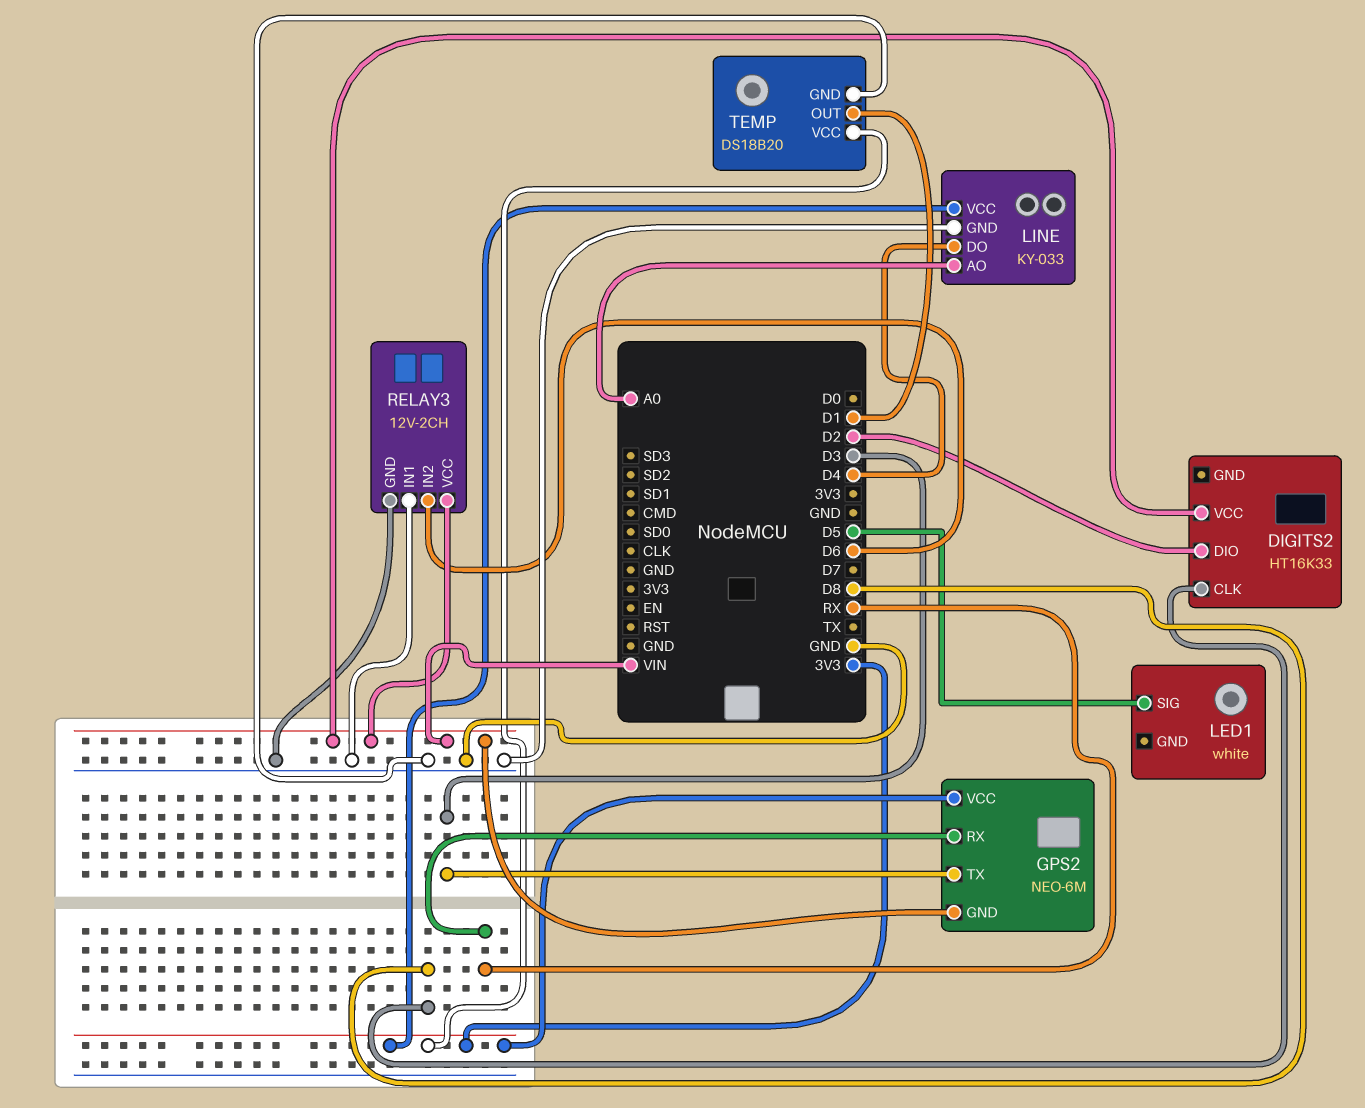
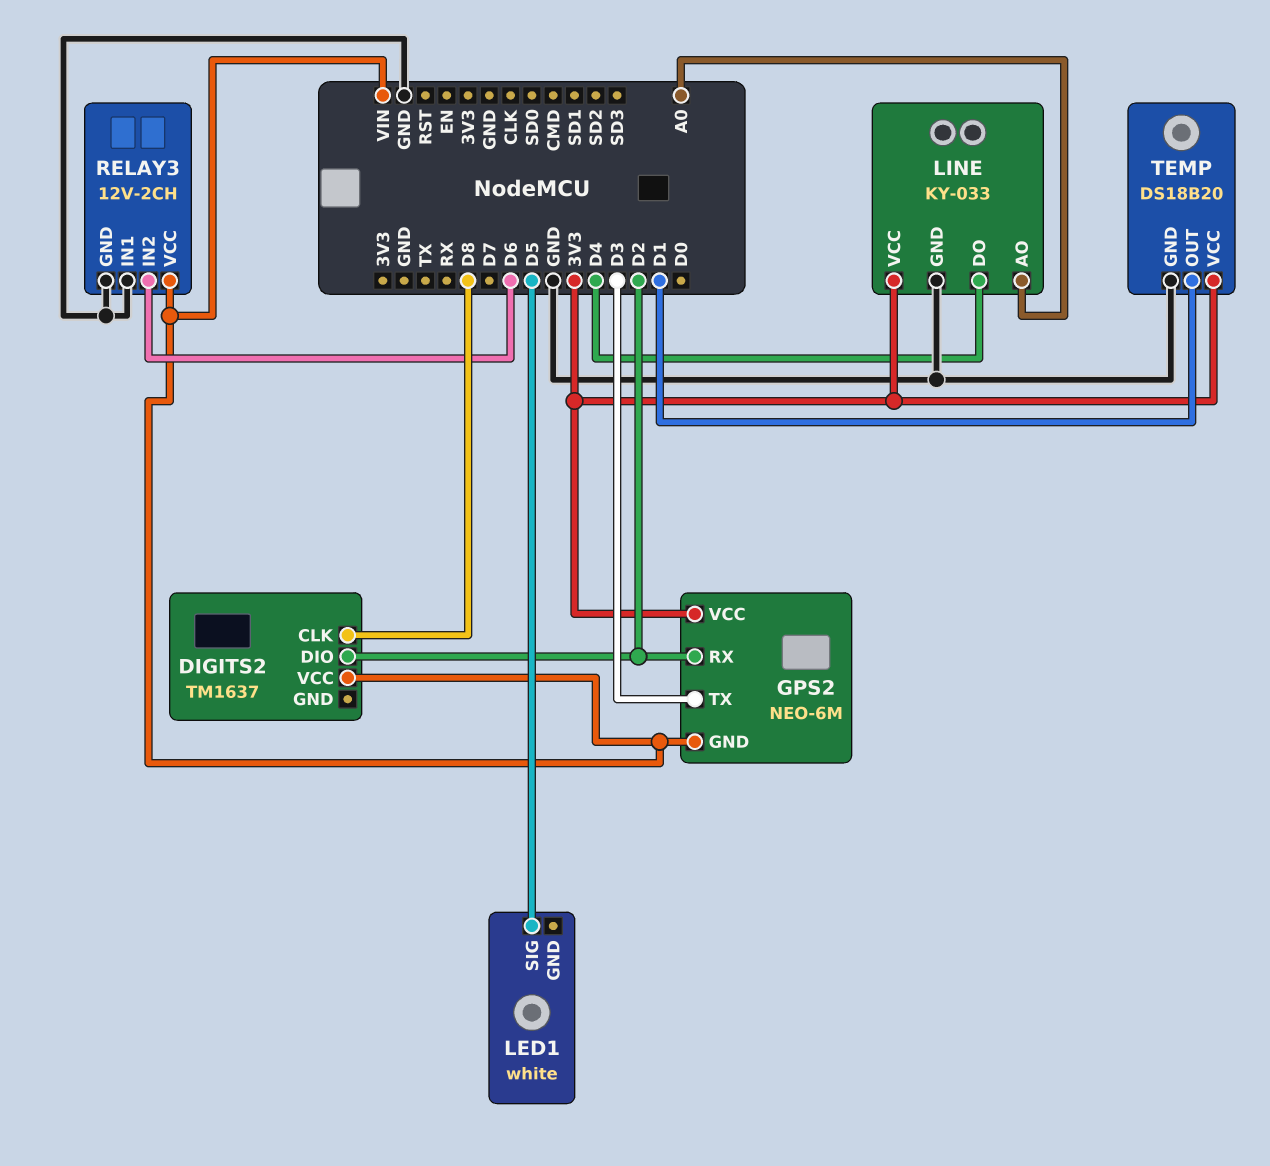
DIGITS2: HT16K33 -> TM1637
GPS2 pin RX: RX -> D2

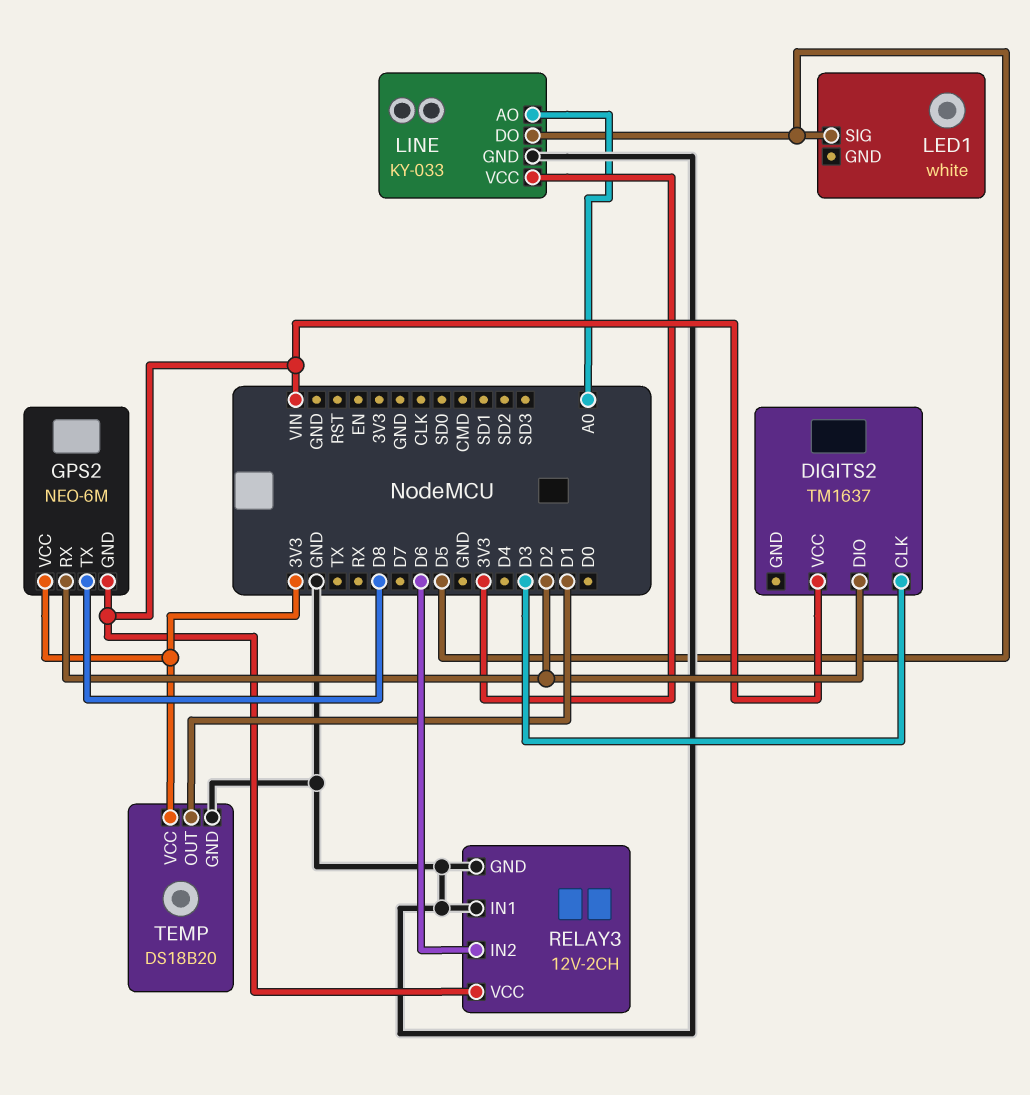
DIGITS2 pin CLK: D8 -> D3
GPS2 pin TX: D3 -> D8
LINE pin DO: D4 -> D5

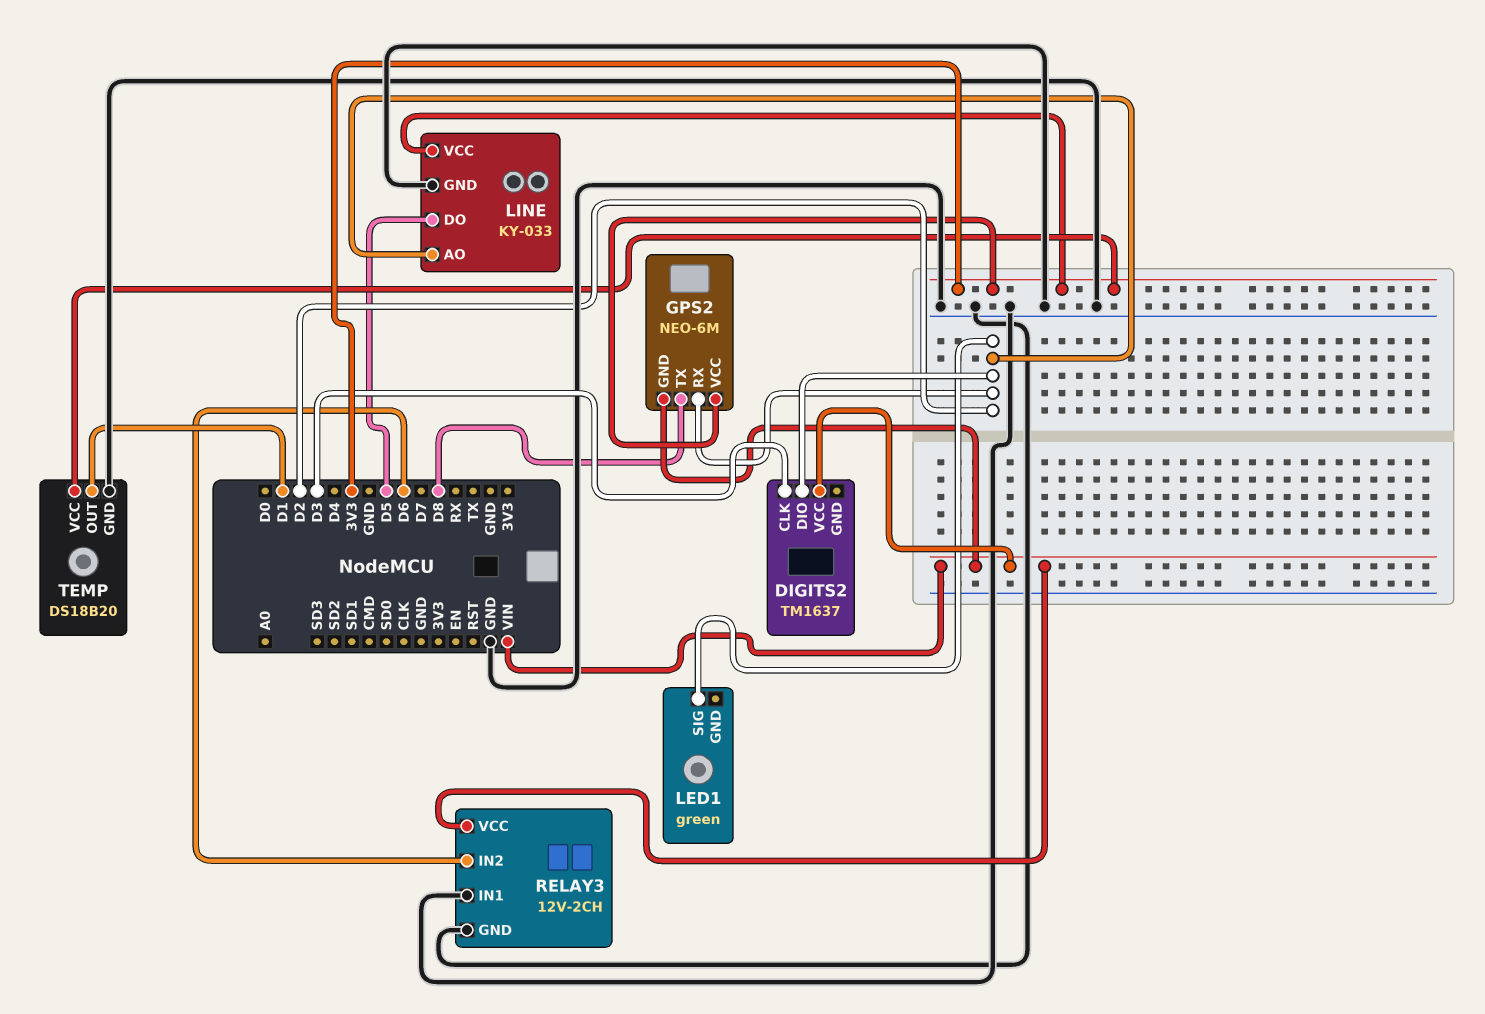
LED1: white -> green
LED1 pin SIG: D5 -> D2
LINE pin AO: A0 -> D2

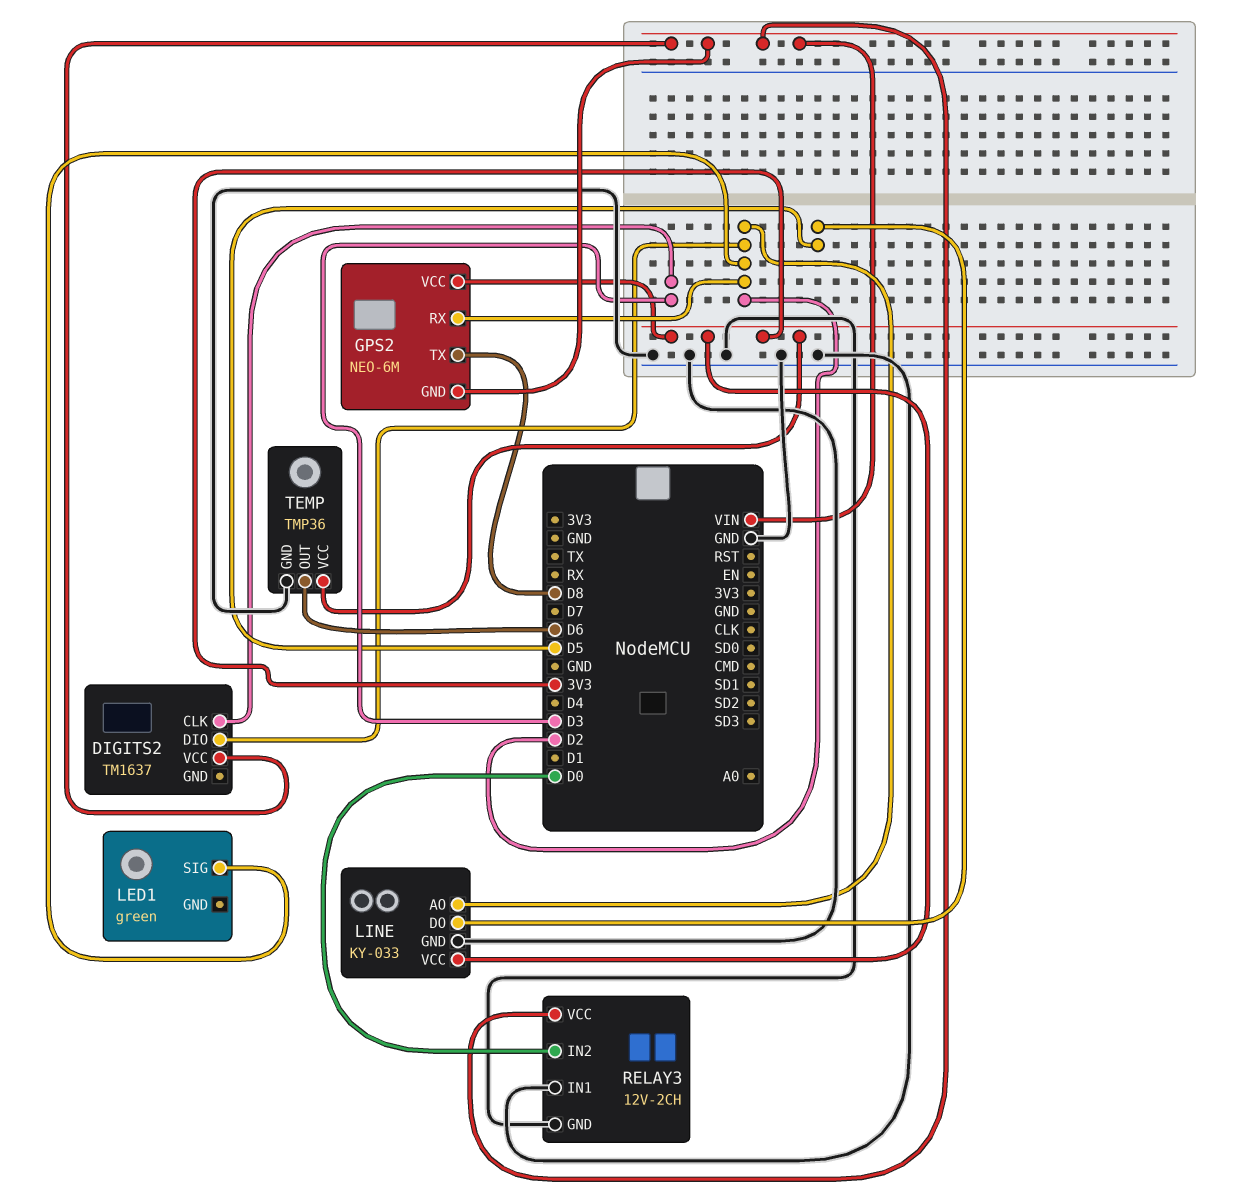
RELAY3 pin IN2: D6 -> D0
TEMP: DS18B20 -> TMP36
TEMP pin OUT: D1 -> D6

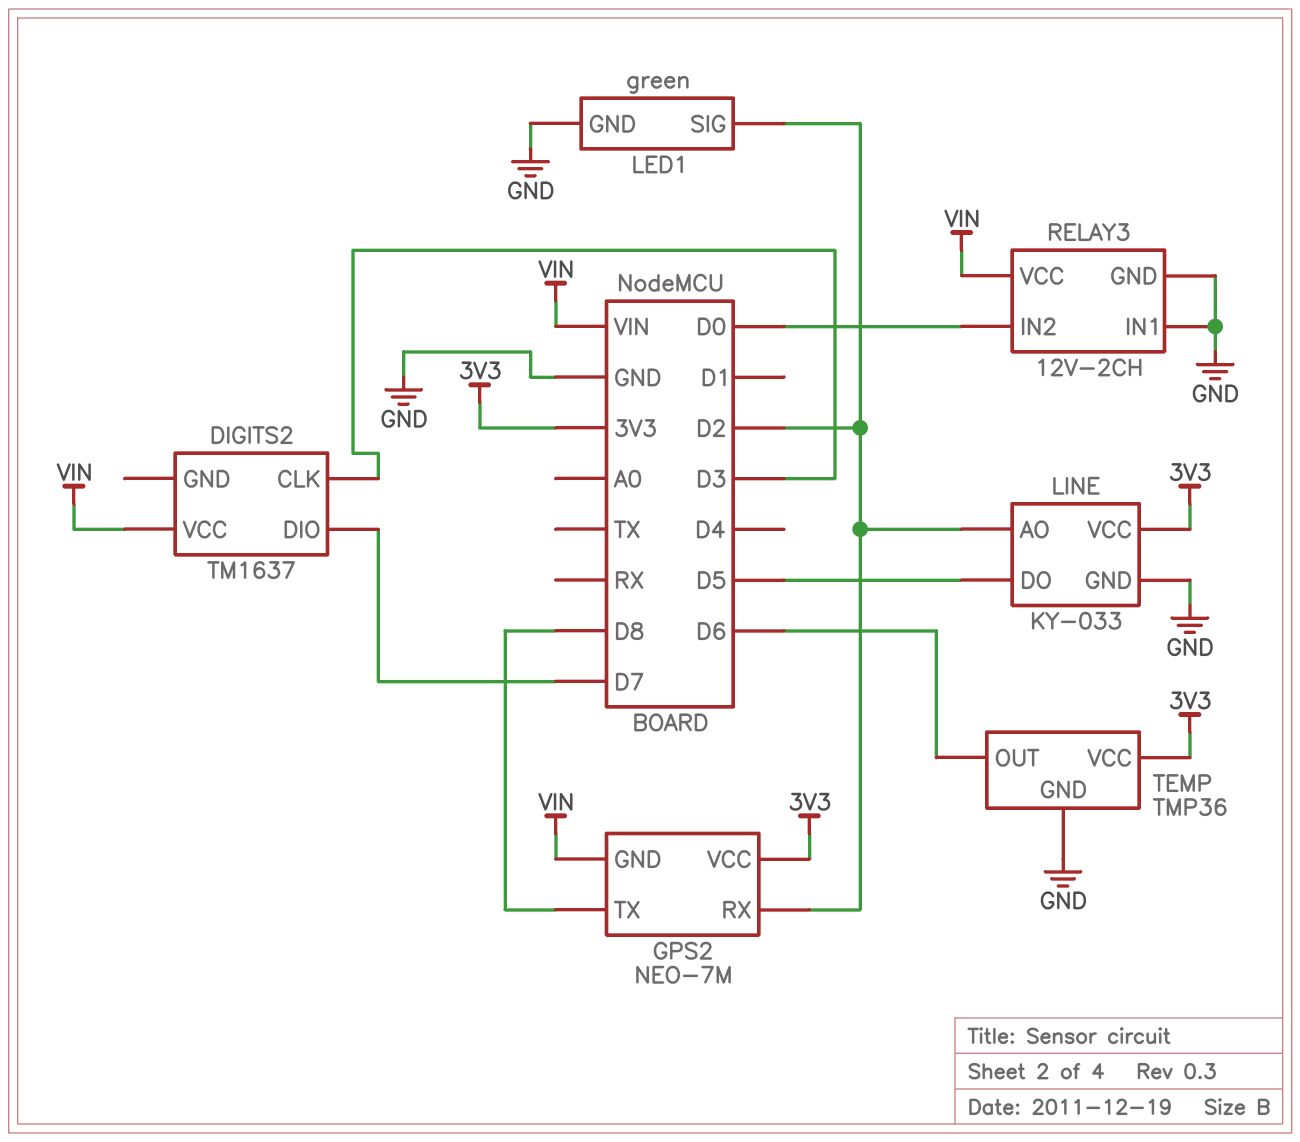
DIGITS2 pin DIO: D2 -> D7
GPS2: NEO-6M -> NEO-7M
LED1 pin GND: none -> GND

